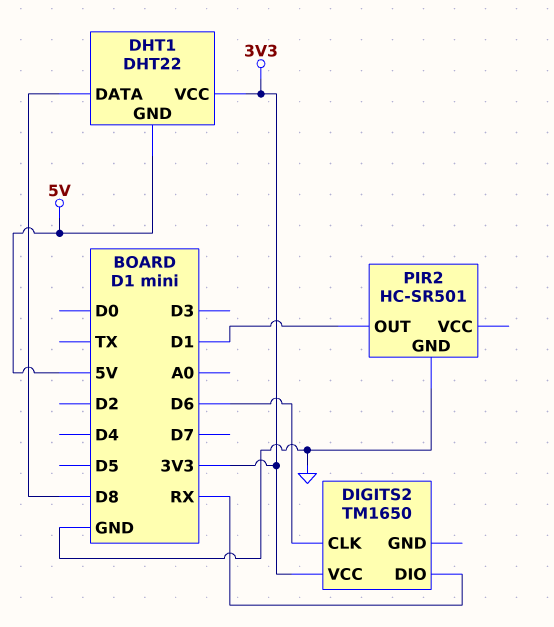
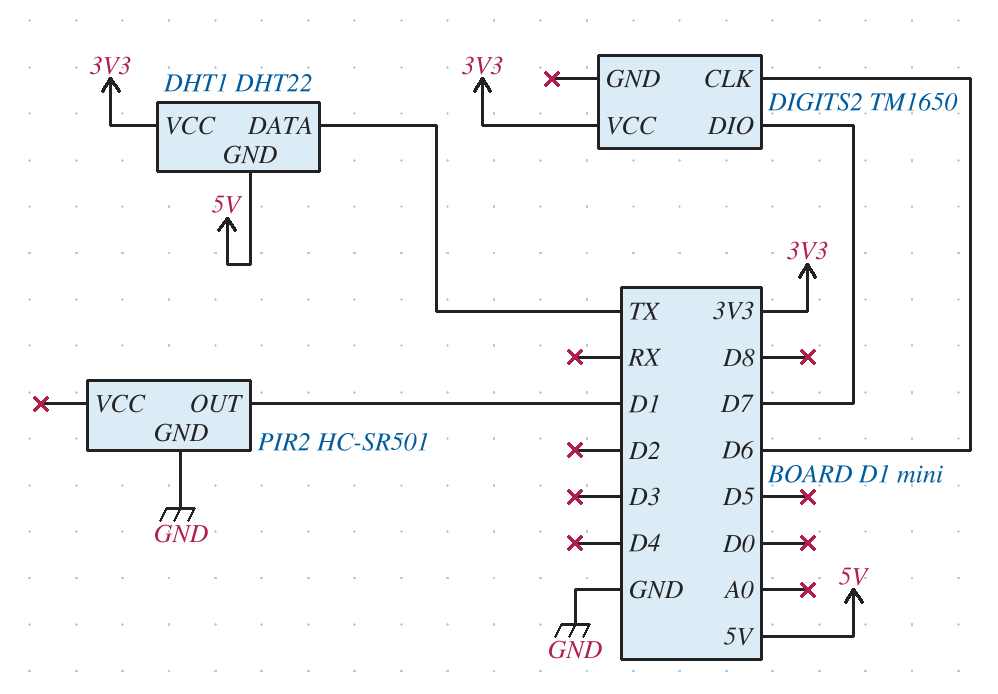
DHT1 pin DATA: D8 -> TX
DIGITS2 pin DIO: RX -> D7

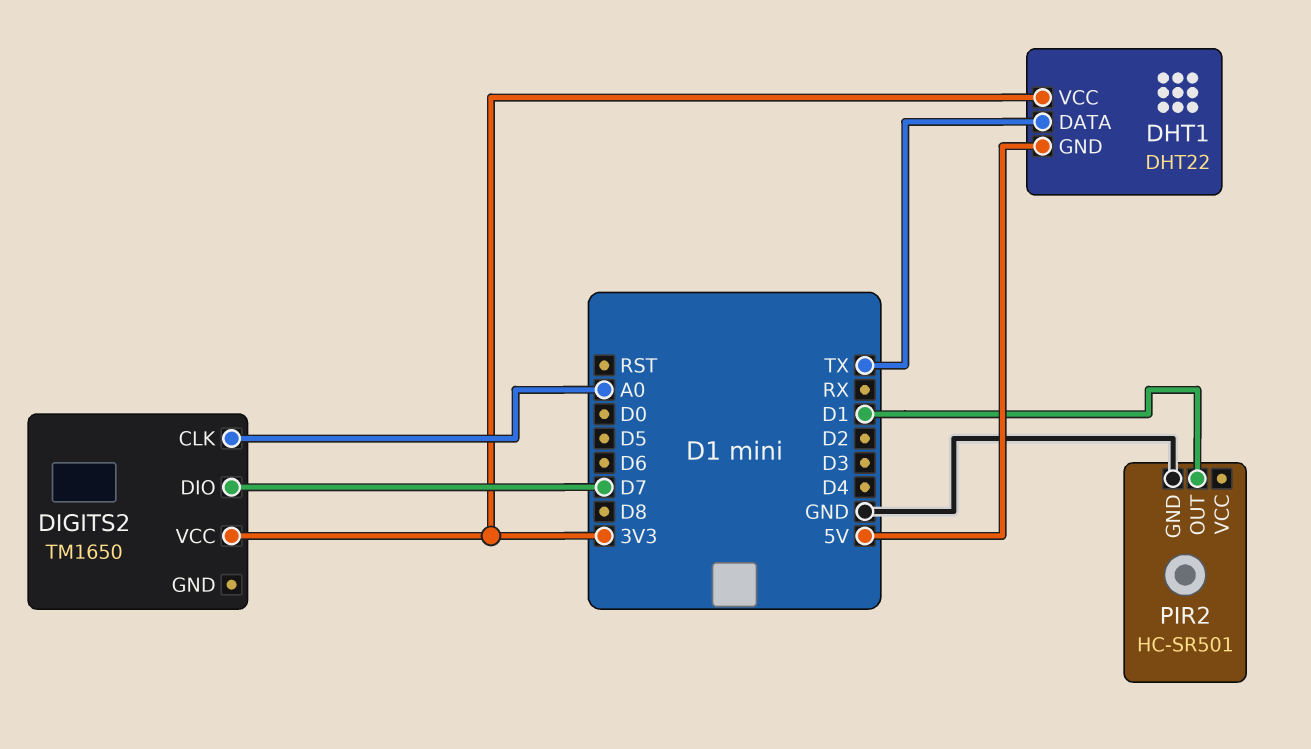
DIGITS2 pin CLK: D6 -> A0

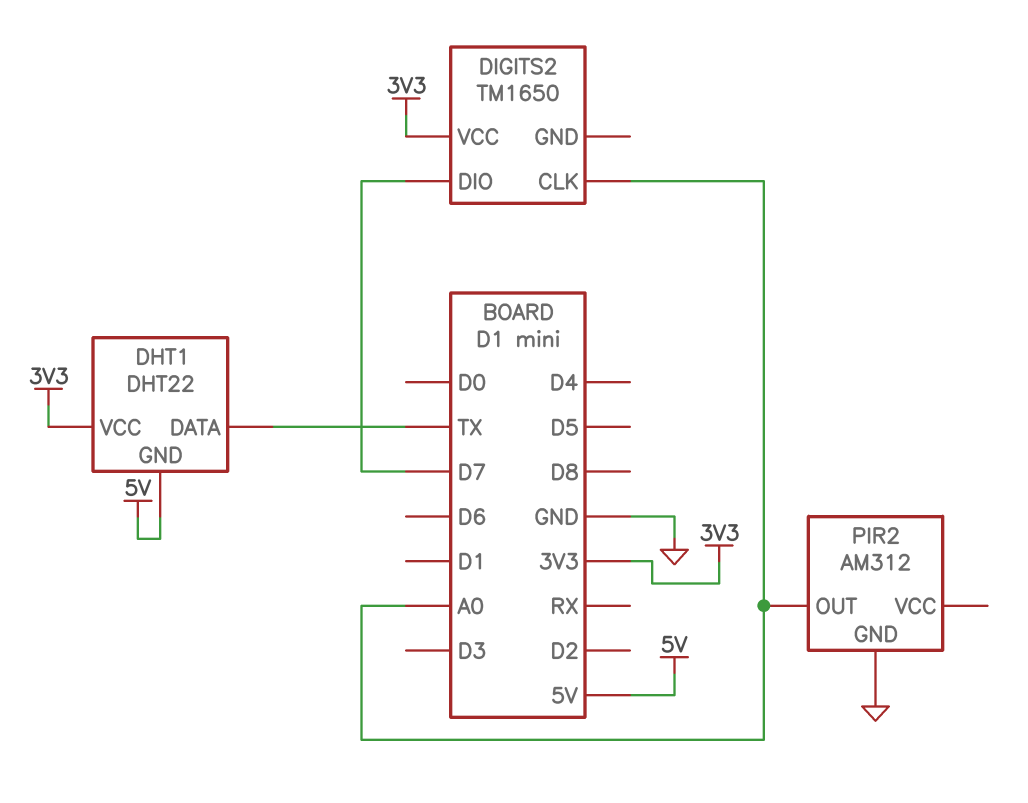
PIR2: HC-SR501 -> AM312
PIR2 pin OUT: D1 -> A0

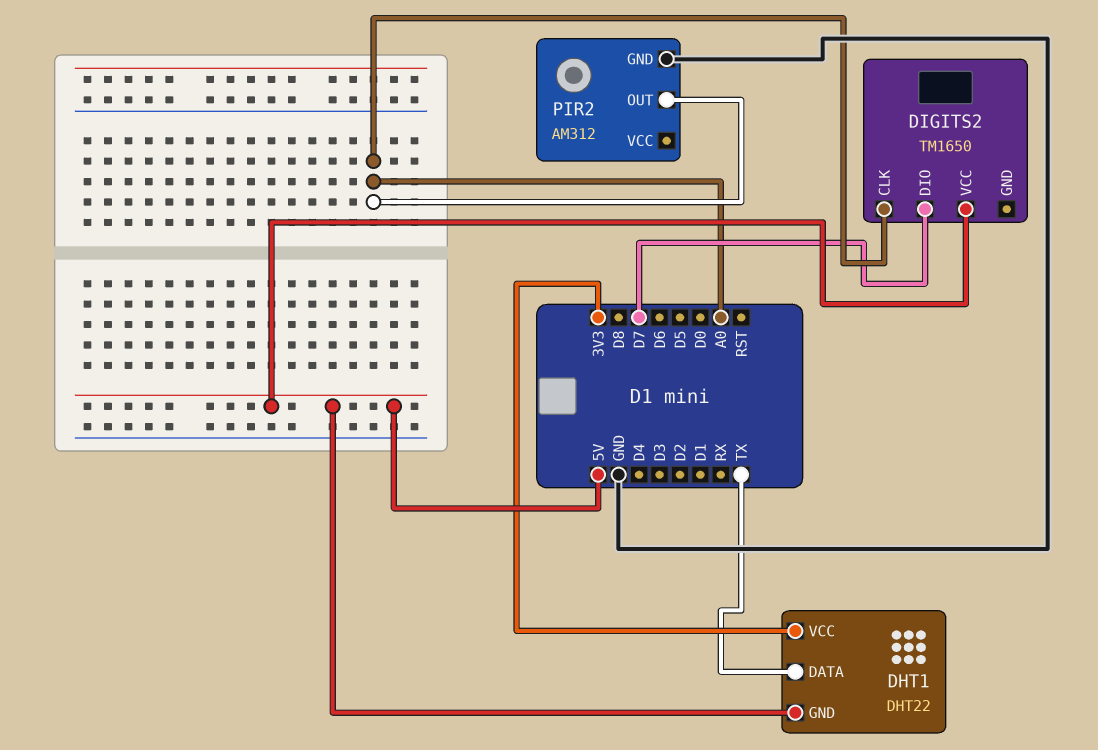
DIGITS2 pin VCC: 3V3 -> 5V

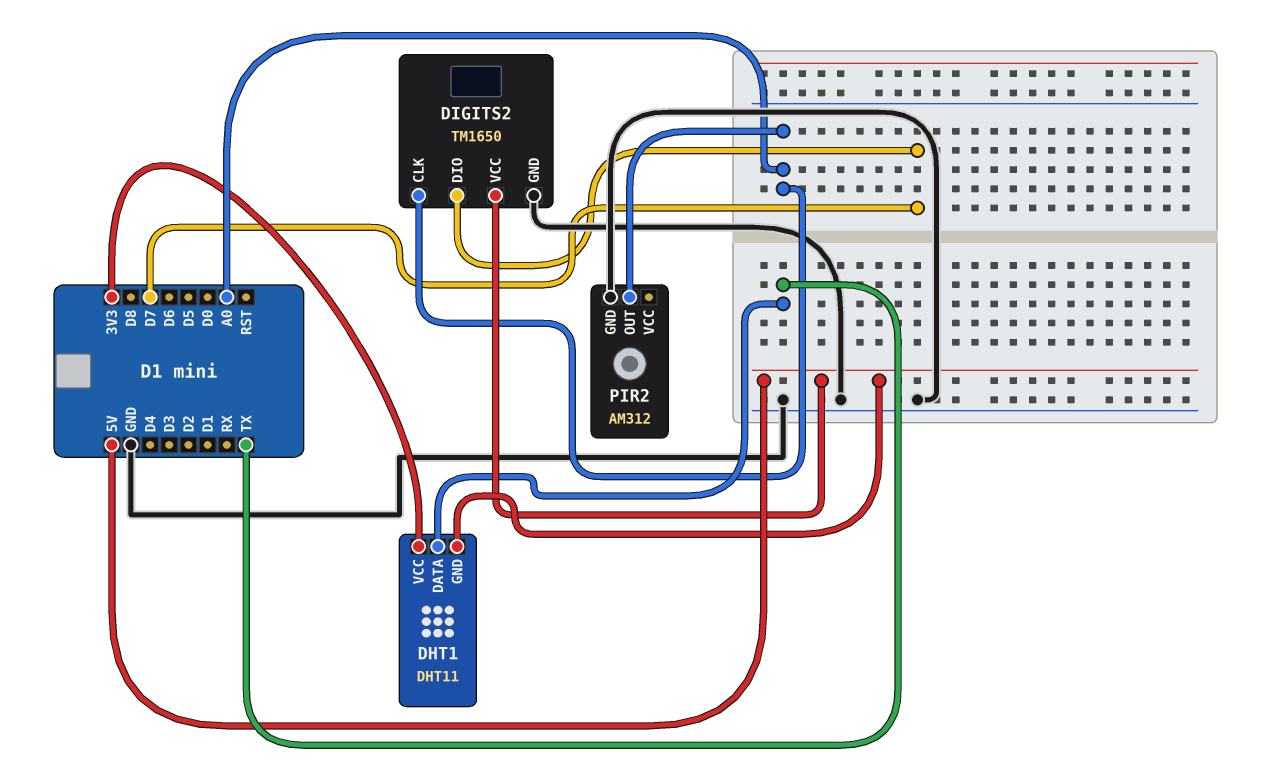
DHT1: DHT22 -> DHT11
DIGITS2 pin GND: none -> GND

